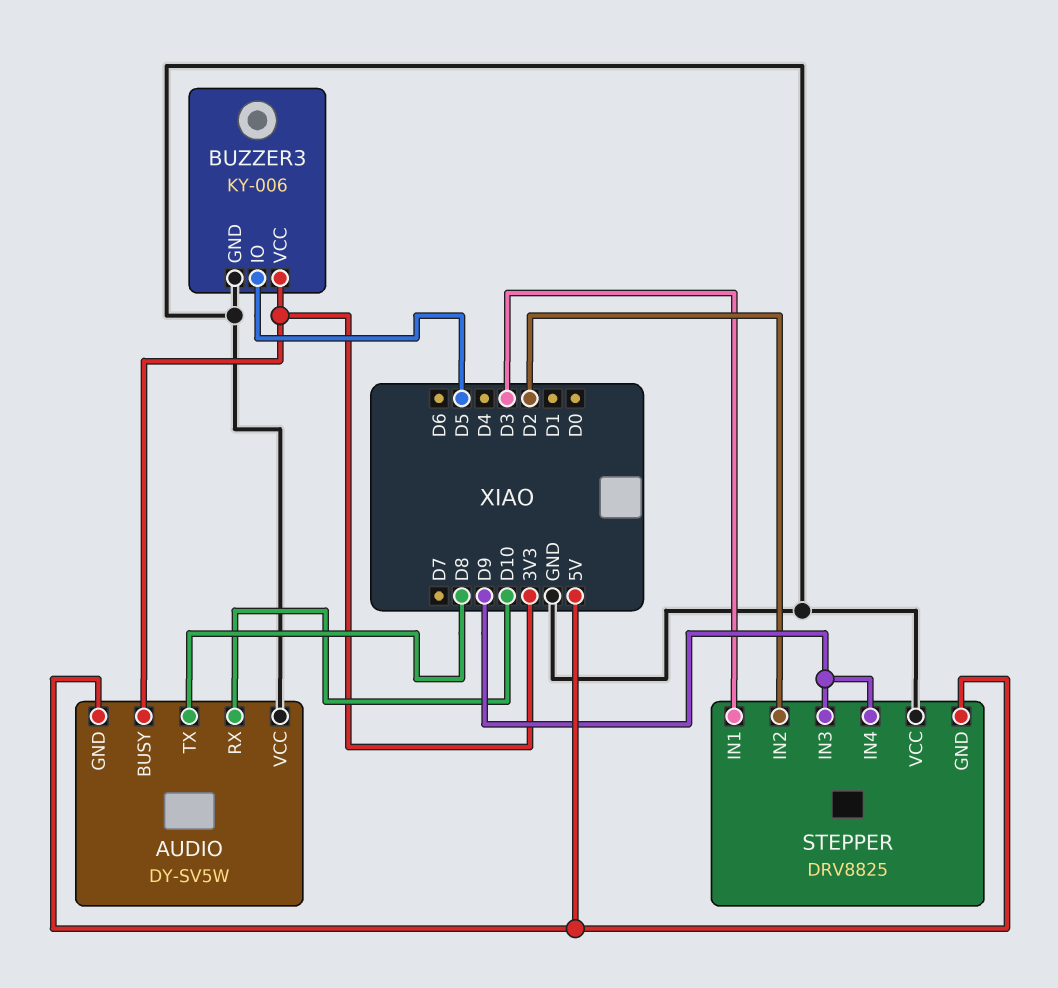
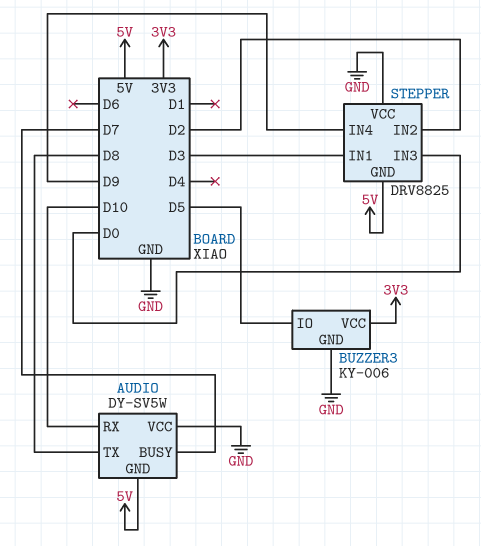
AUDIO pin BUSY: 3V3 -> D7
STEPPER pin IN3: D9 -> D0

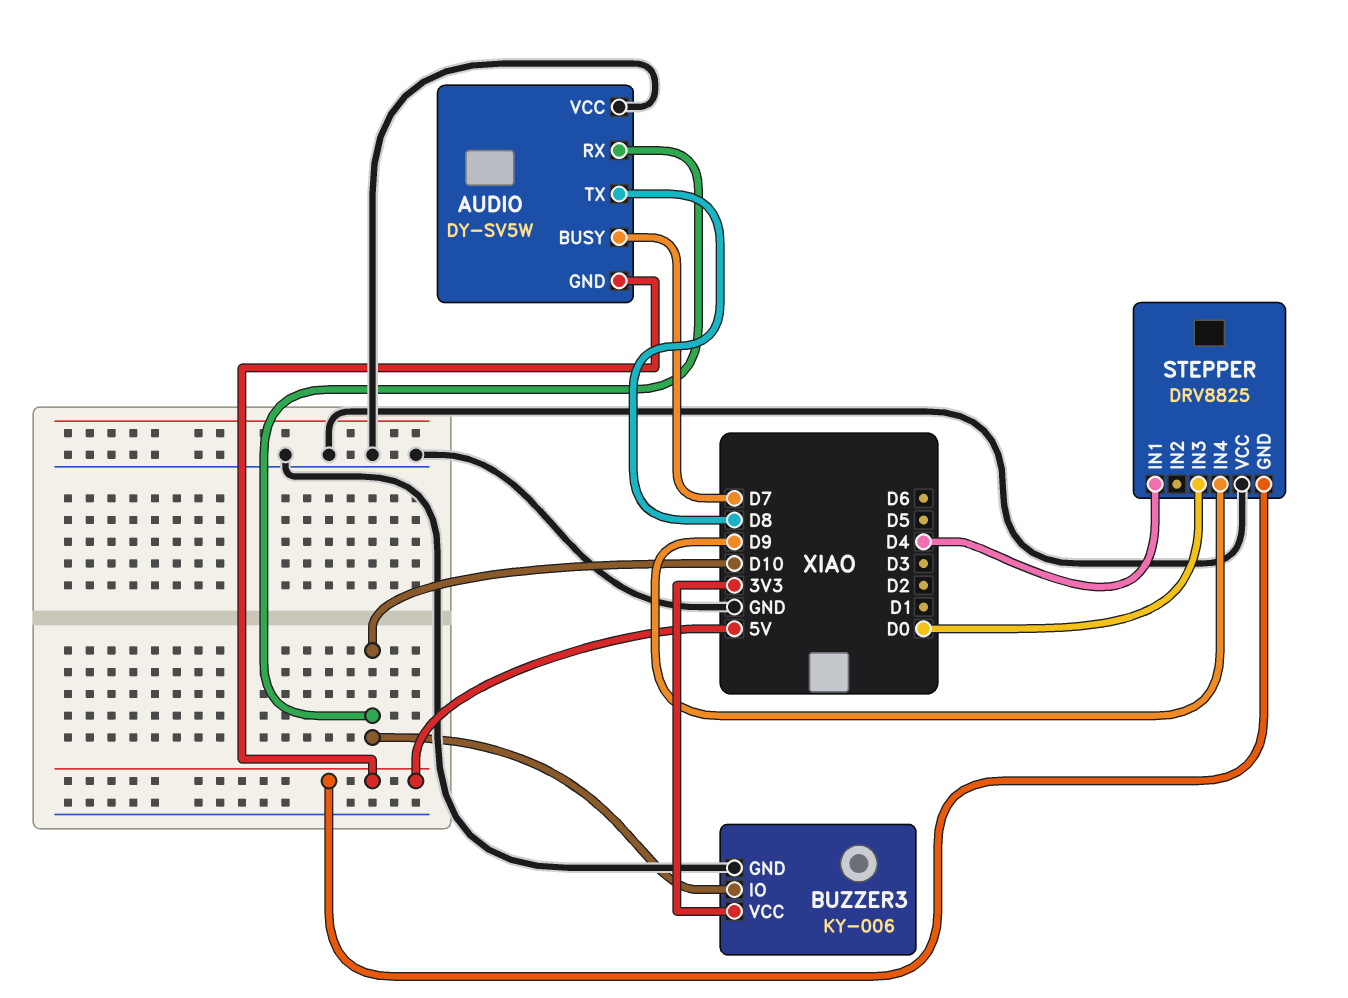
BUZZER3 pin IO: D5 -> D10
STEPPER pin IN1: D3 -> D4
STEPPER pin IN2: D2 -> none

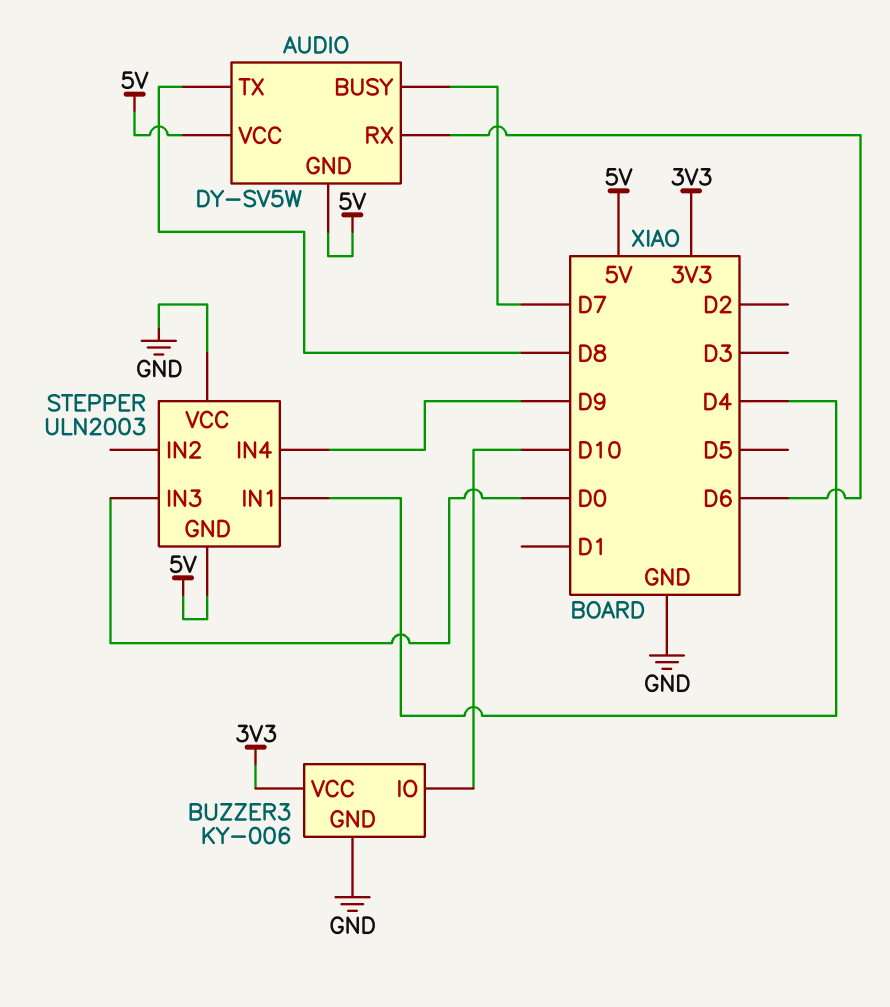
AUDIO pin RX: D10 -> D6
AUDIO pin VCC: GND -> 5V
STEPPER: DRV8825 -> ULN2003

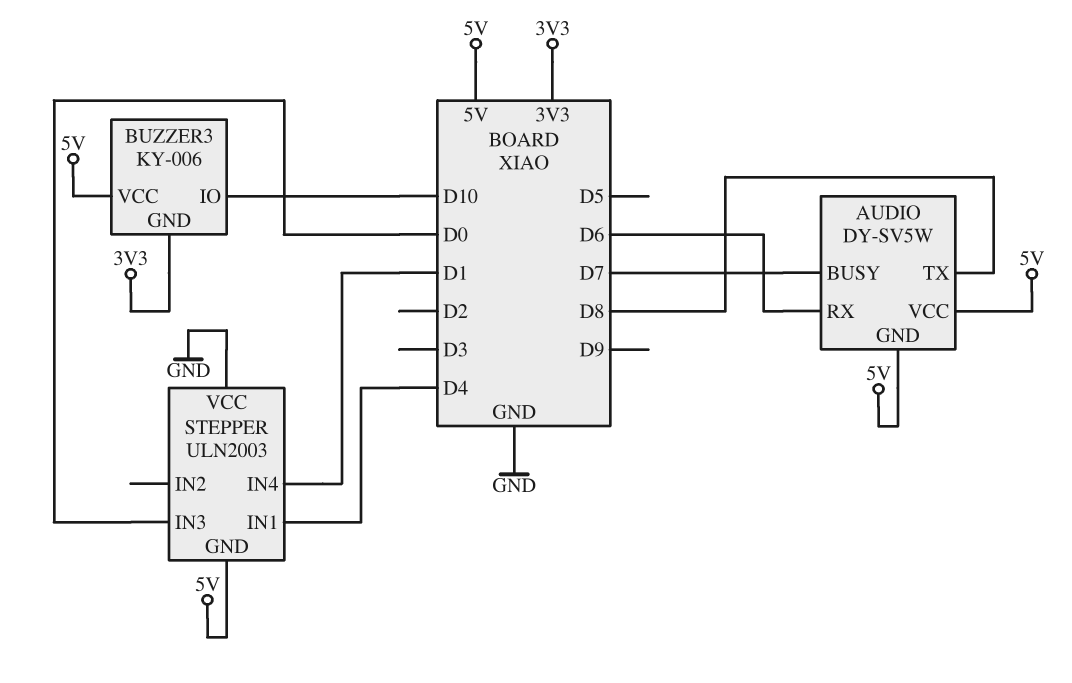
BUZZER3 pin GND: GND -> 3V3
BUZZER3 pin VCC: 3V3 -> 5V
STEPPER pin IN4: D9 -> D1

